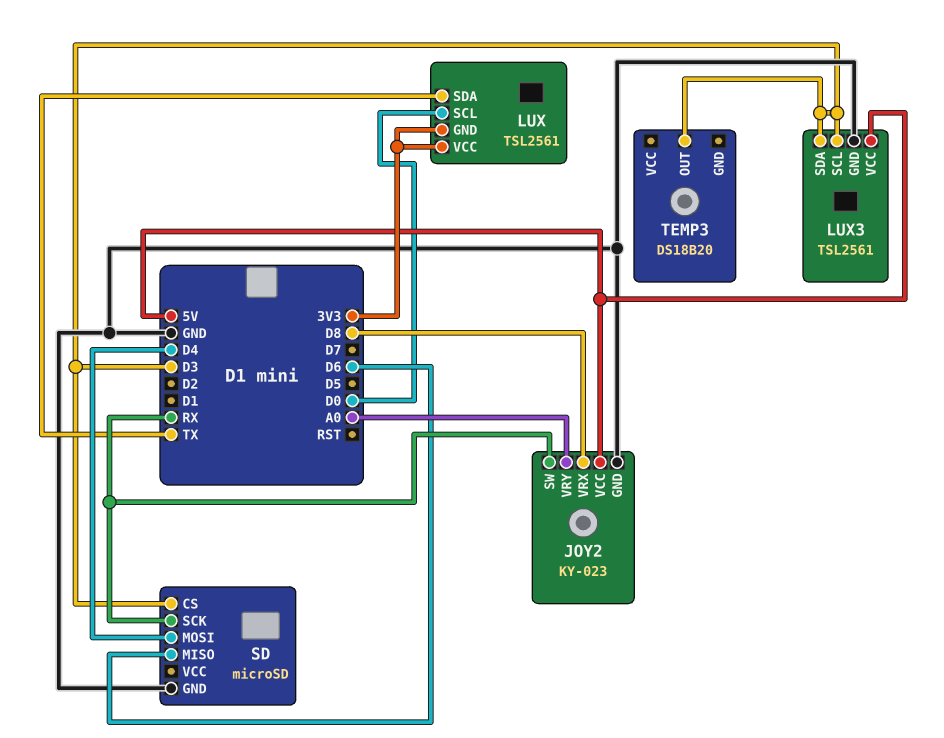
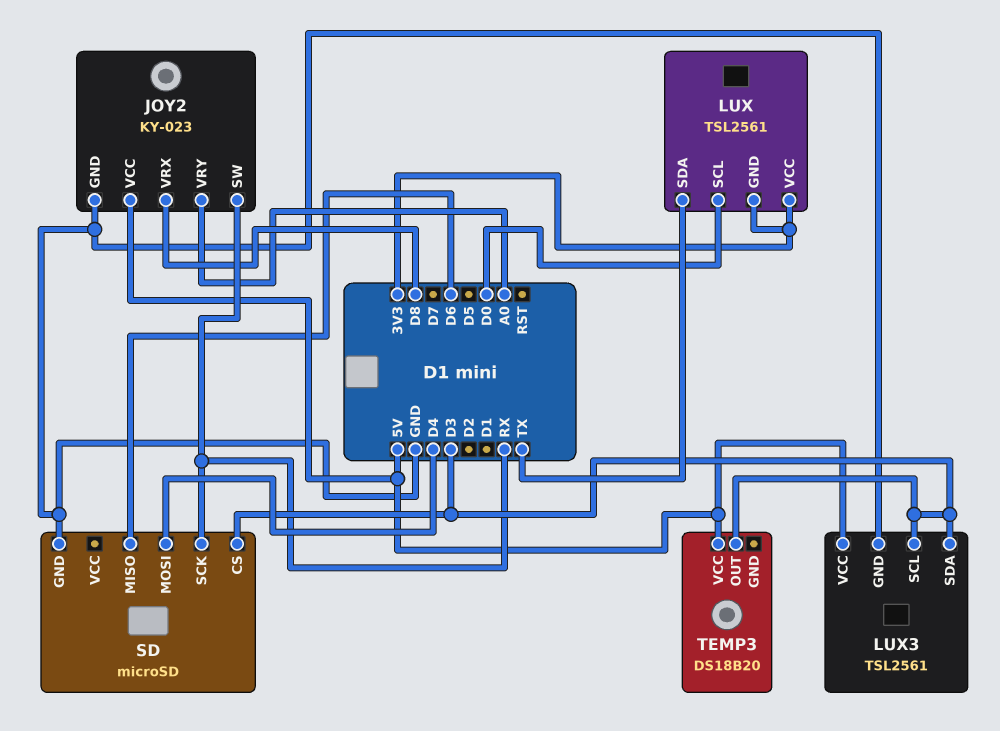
TEMP3 pin VCC: none -> 5V

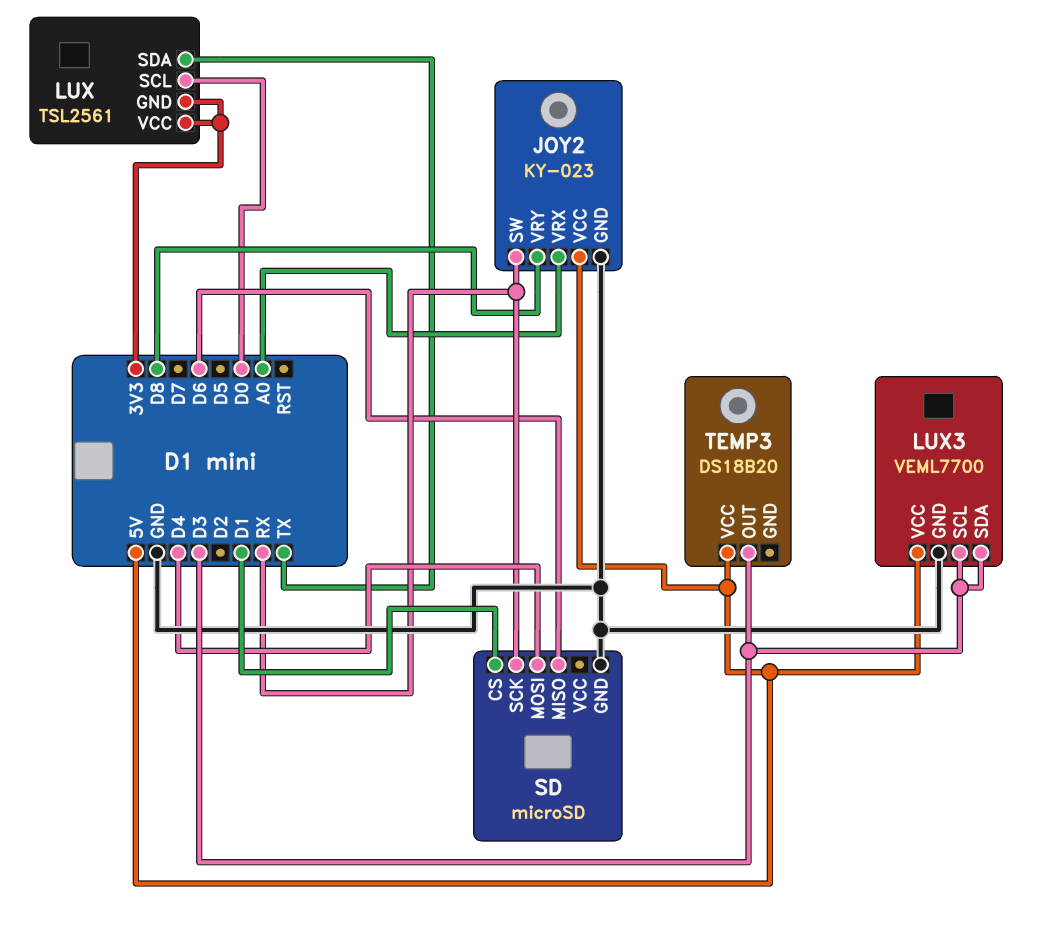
JOY2 pin VRX: D8 -> A0
JOY2 pin VRY: A0 -> D8
LUX3: TSL2561 -> VEML7700
SD pin CS: D3 -> D1

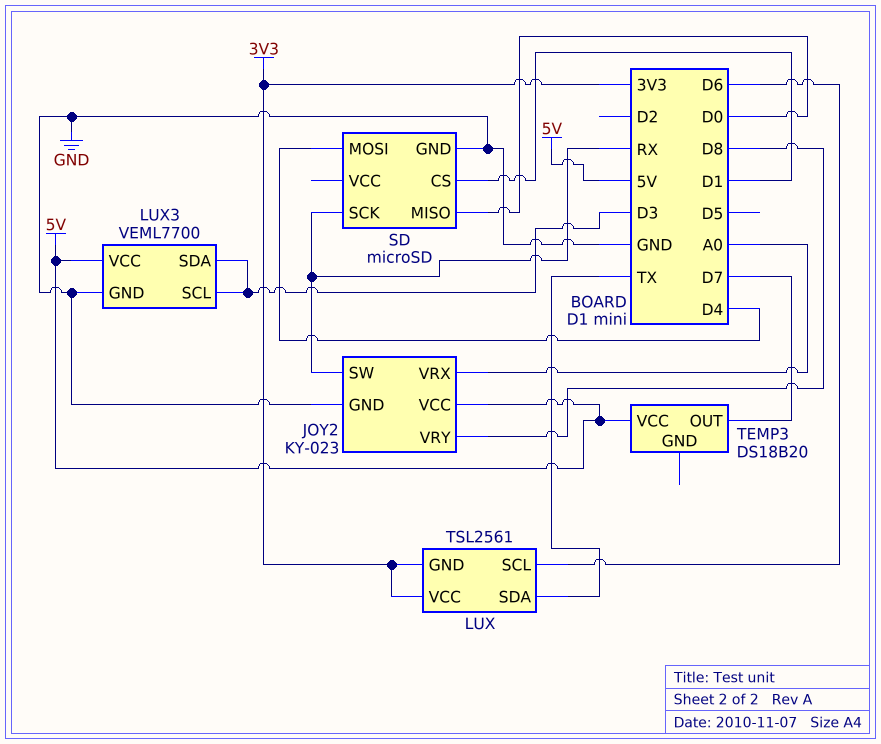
LUX pin SCL: D0 -> D6
SD pin MISO: D6 -> D0
TEMP3 pin OUT: D3 -> D7

